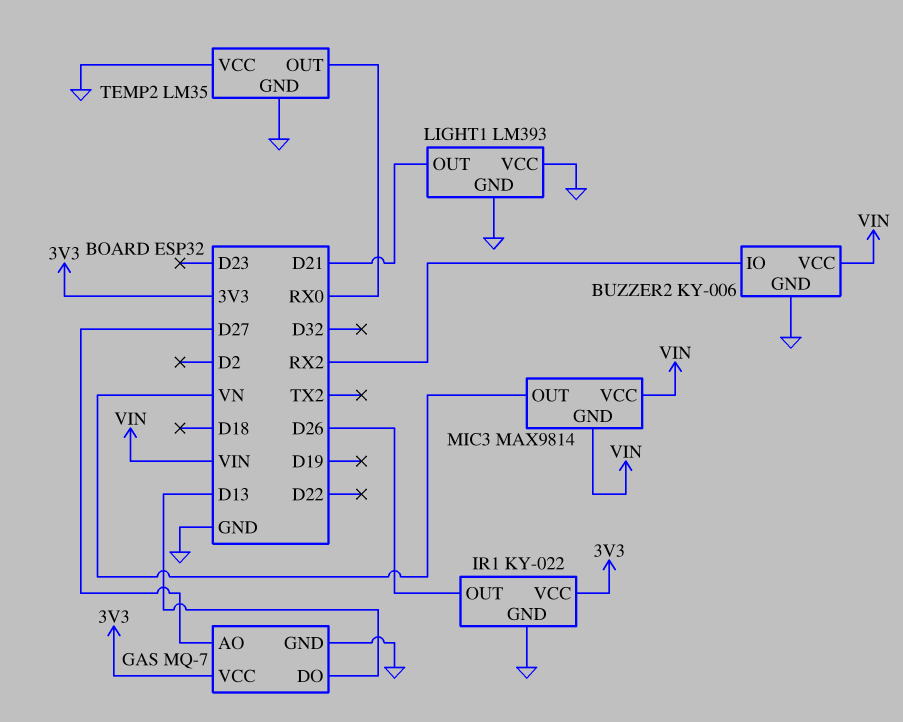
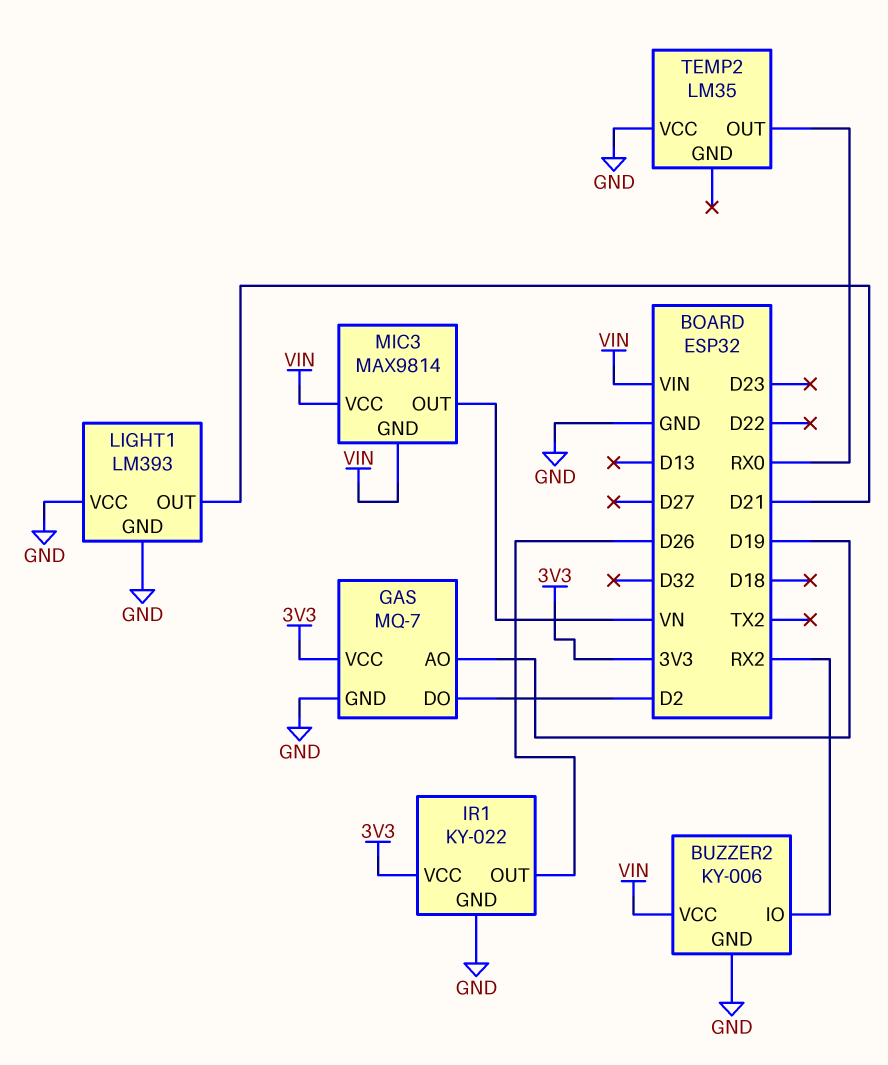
GAS pin AO: D27 -> D19
GAS pin DO: D13 -> D2
TEMP2 pin GND: GND -> none

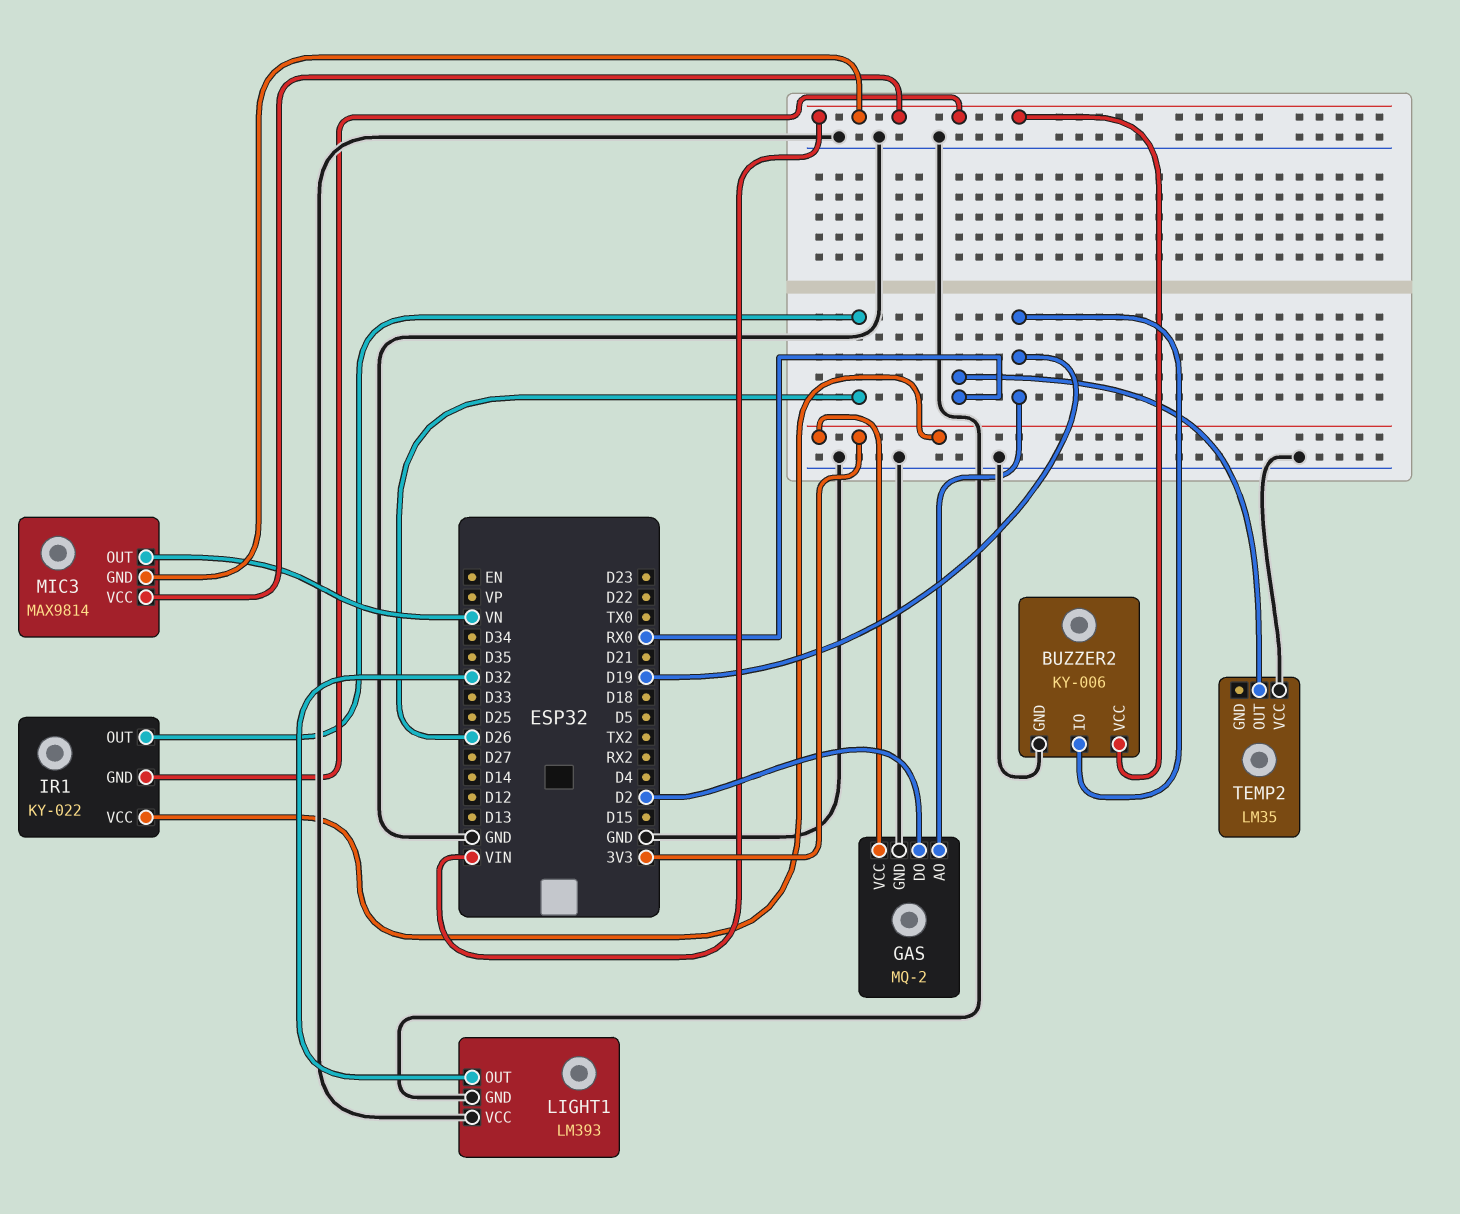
BUZZER2 pin IO: RX2 -> D19
GAS: MQ-7 -> MQ-2
IR1 pin GND: GND -> VIN
LIGHT1 pin OUT: D21 -> D32

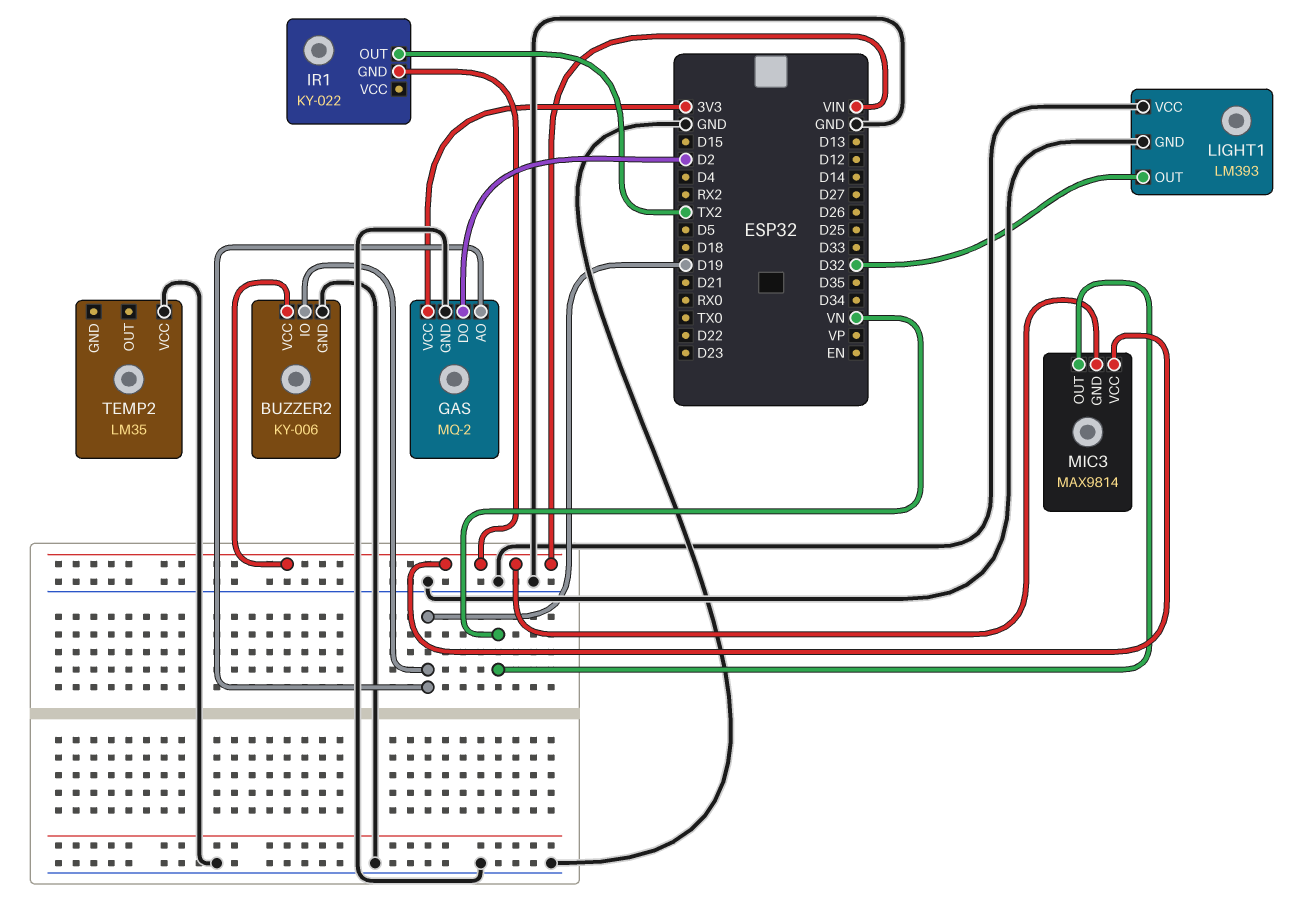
IR1 pin OUT: D26 -> TX2
IR1 pin VCC: 3V3 -> none
TEMP2 pin OUT: RX0 -> none

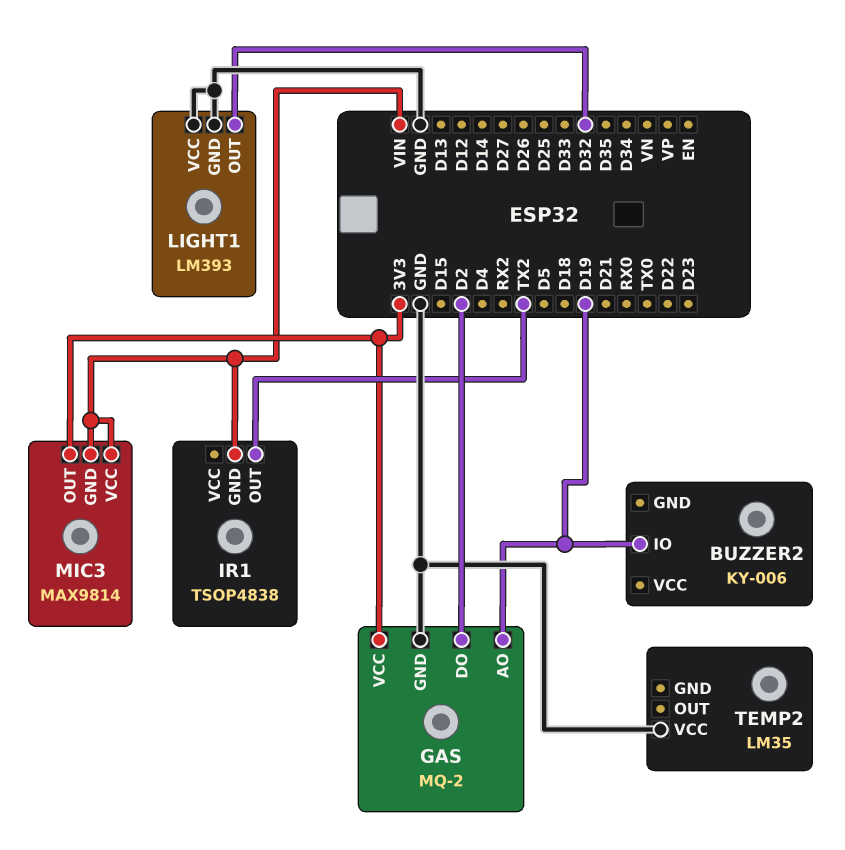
BUZZER2 pin GND: GND -> none
BUZZER2 pin VCC: VIN -> none
IR1: KY-022 -> TSOP4838
MIC3 pin OUT: VN -> 3V3

